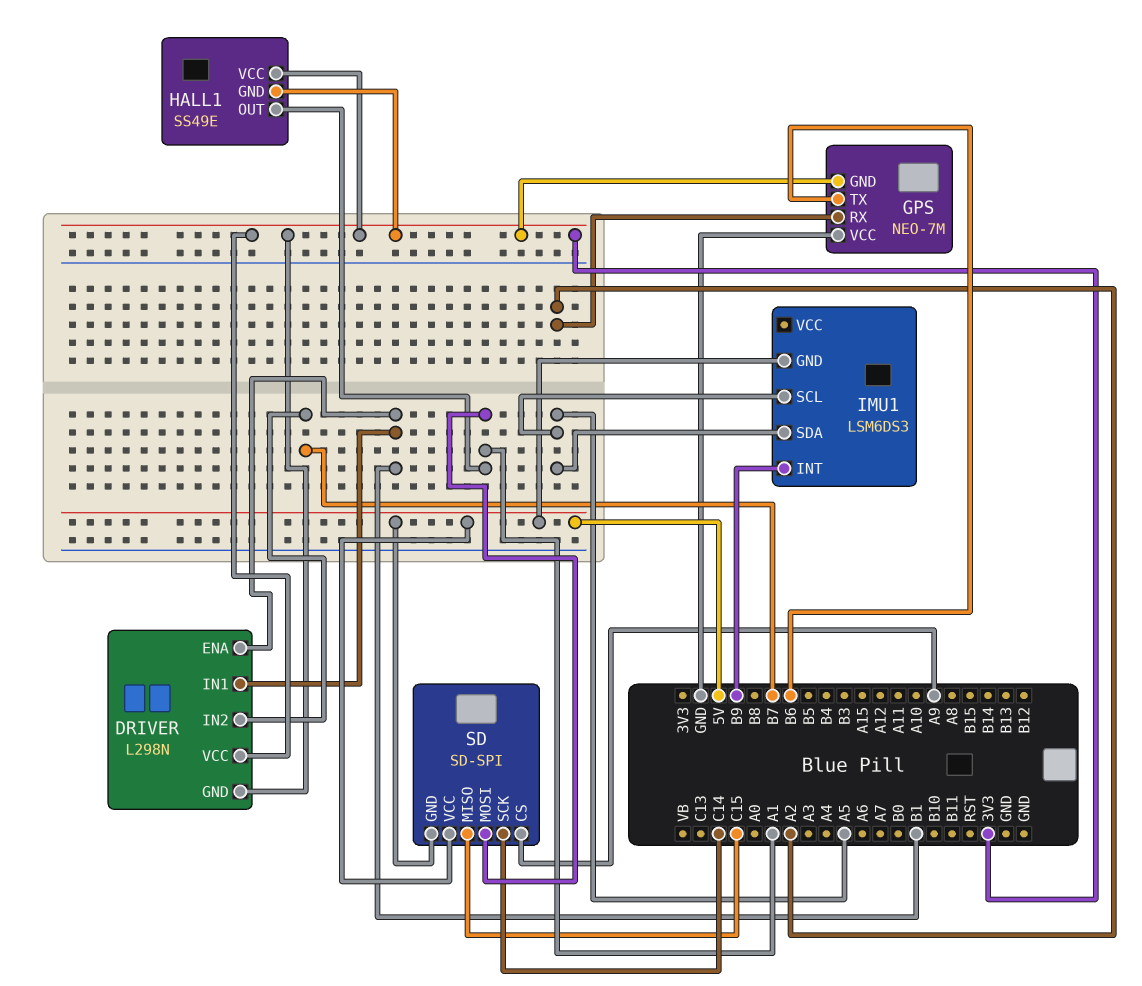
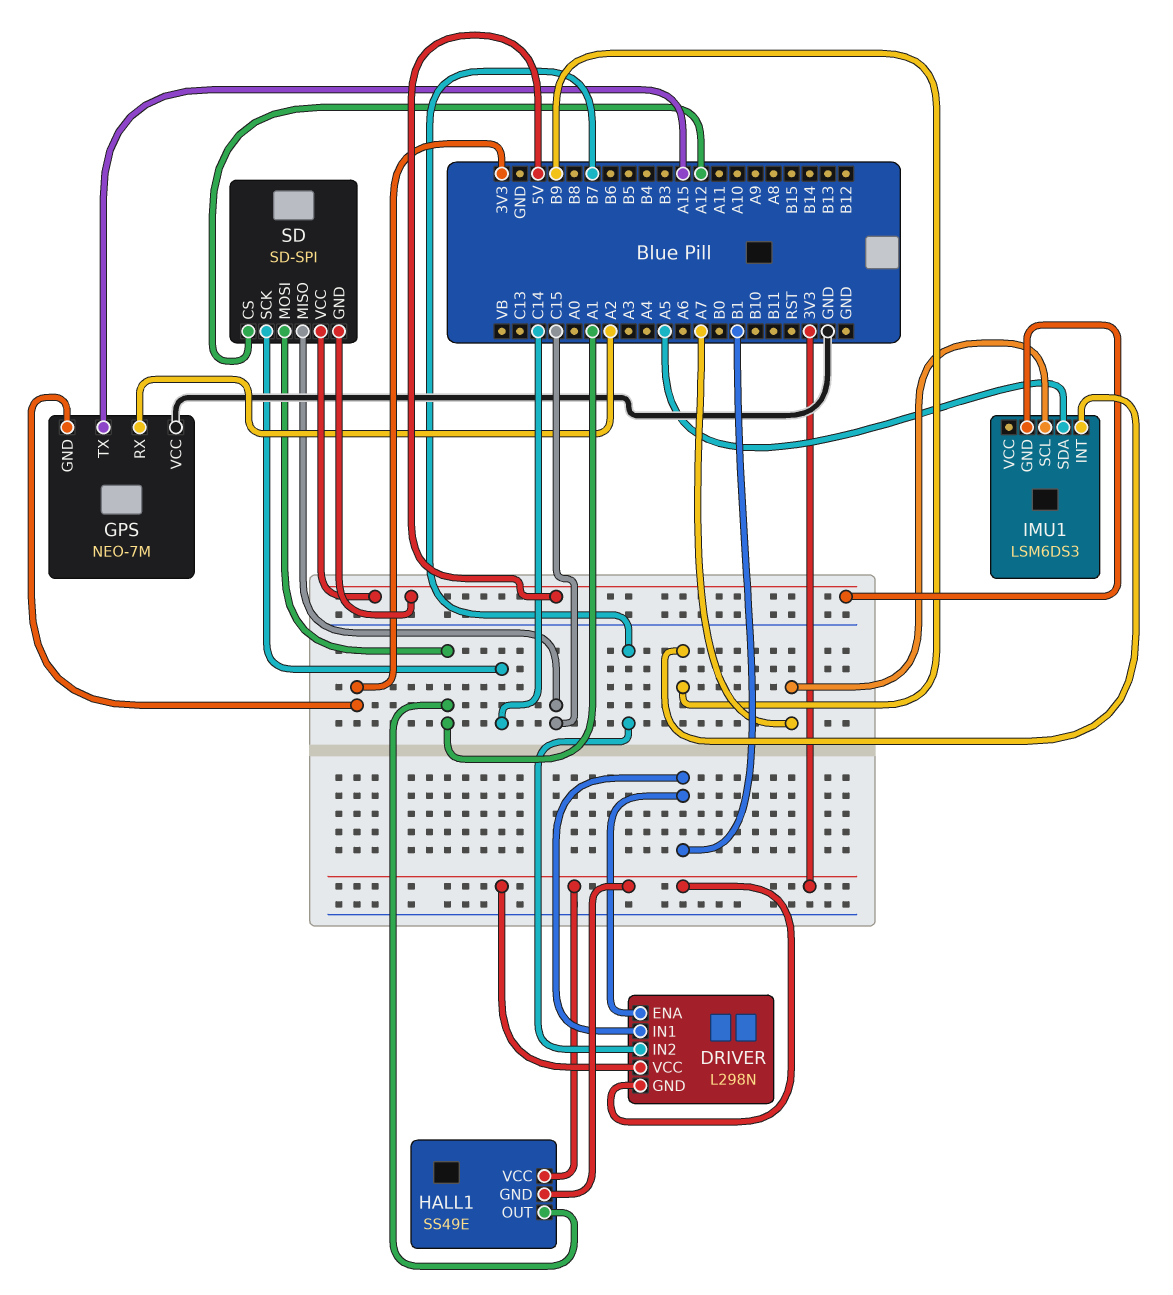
GPS pin TX: B6 -> A15
IMU1 pin SCL: A5 -> A7
SD pin CS: A9 -> A12

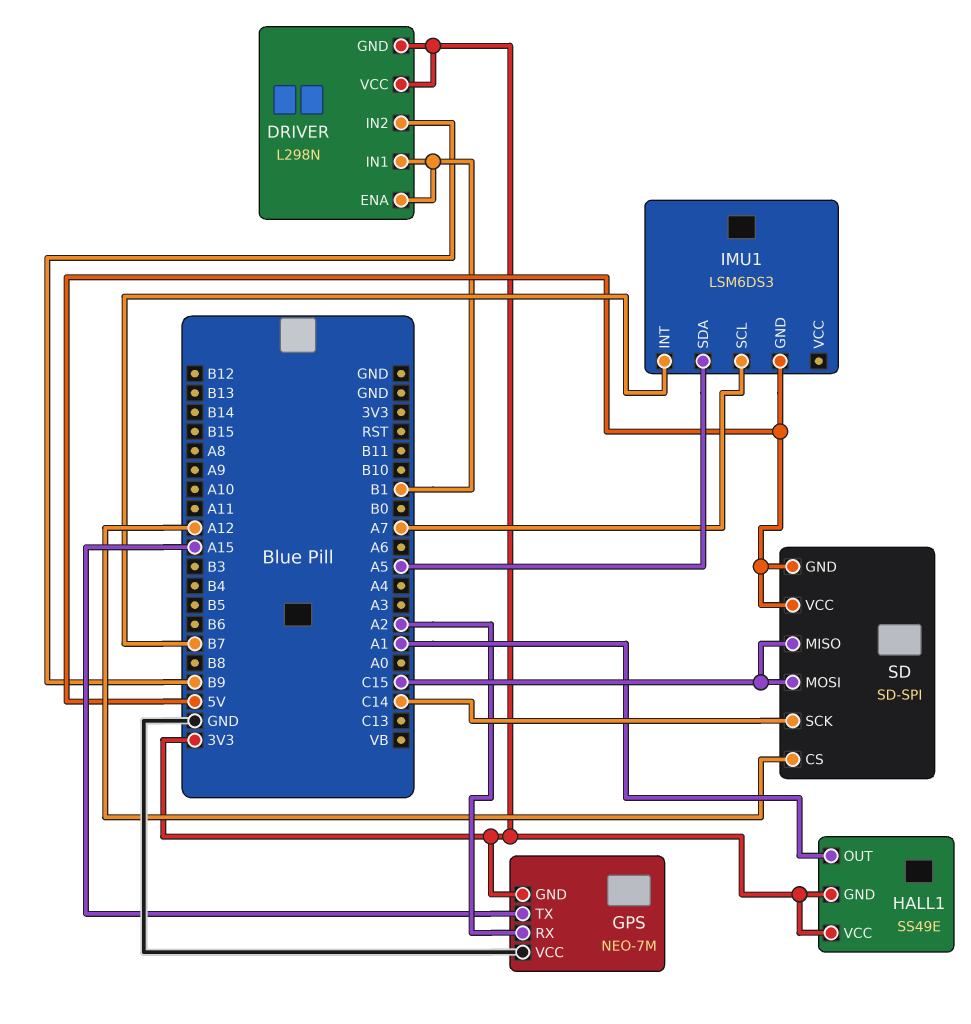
DRIVER pin IN2: B7 -> B9
IMU1 pin INT: B9 -> B7
SD pin MOSI: A1 -> C15

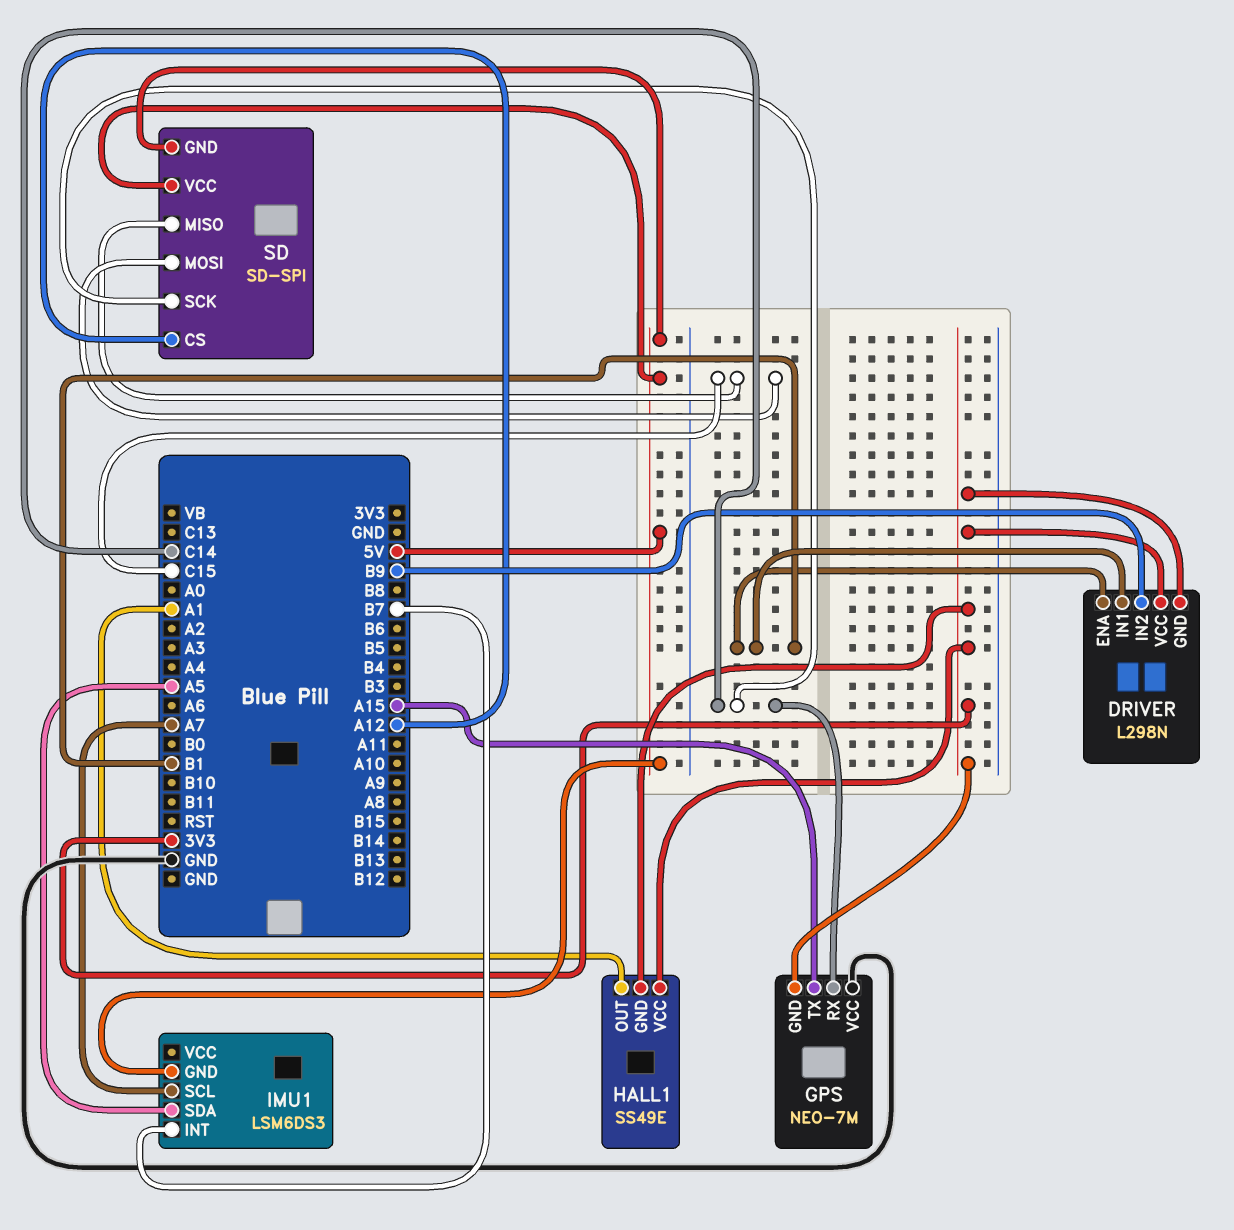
GPS pin RX: A2 -> C14

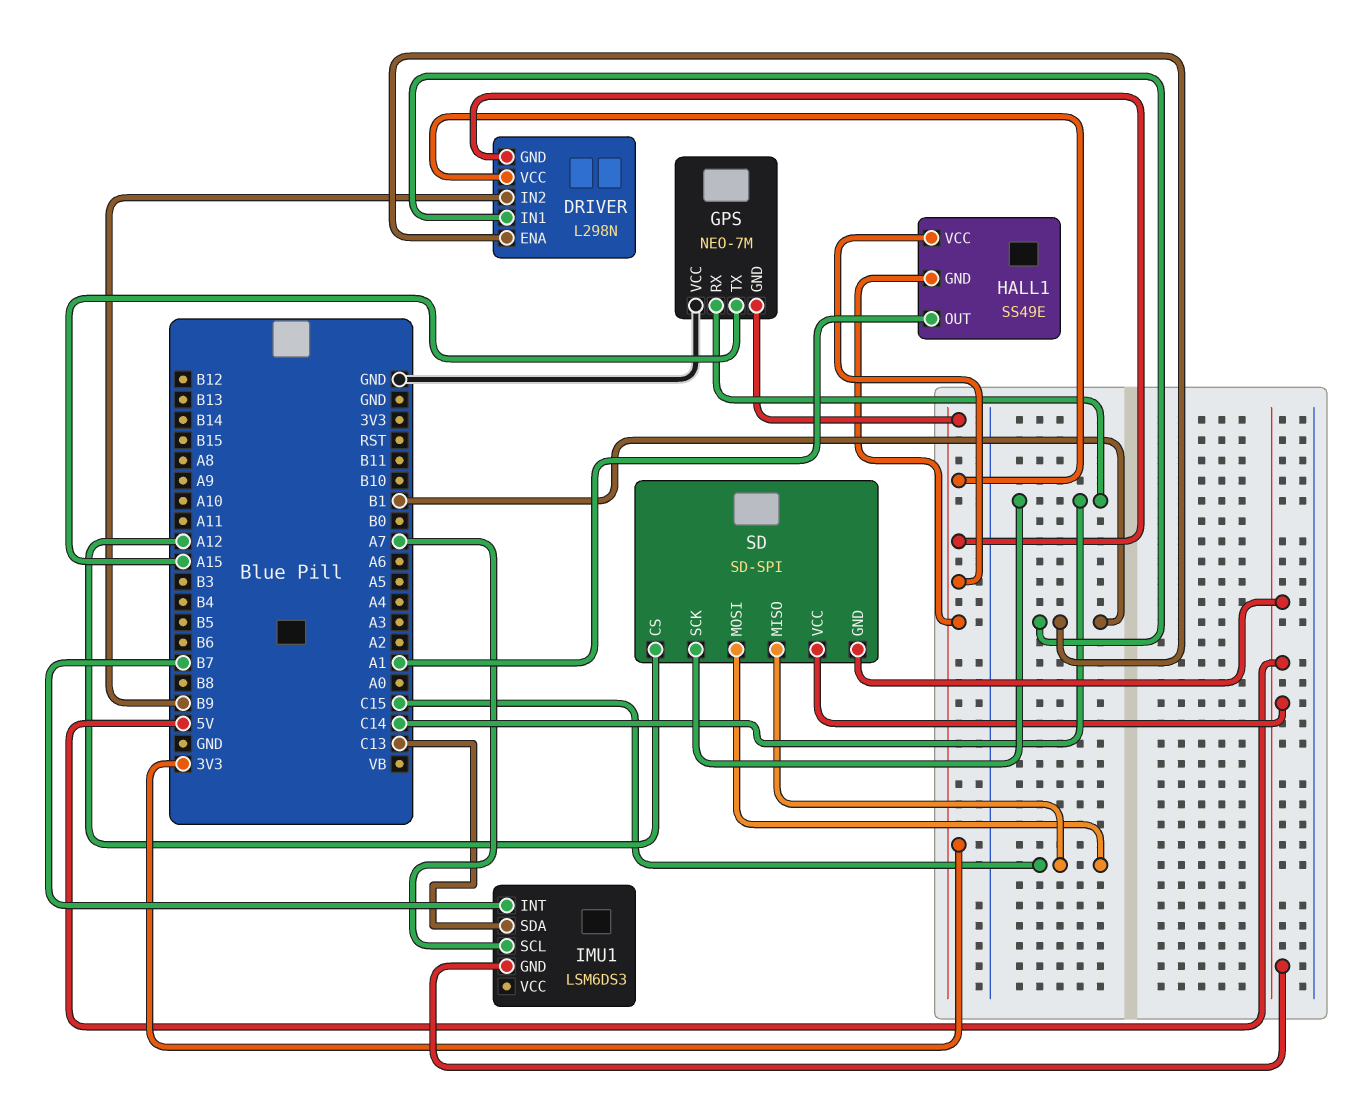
IMU1 pin SDA: A5 -> C13

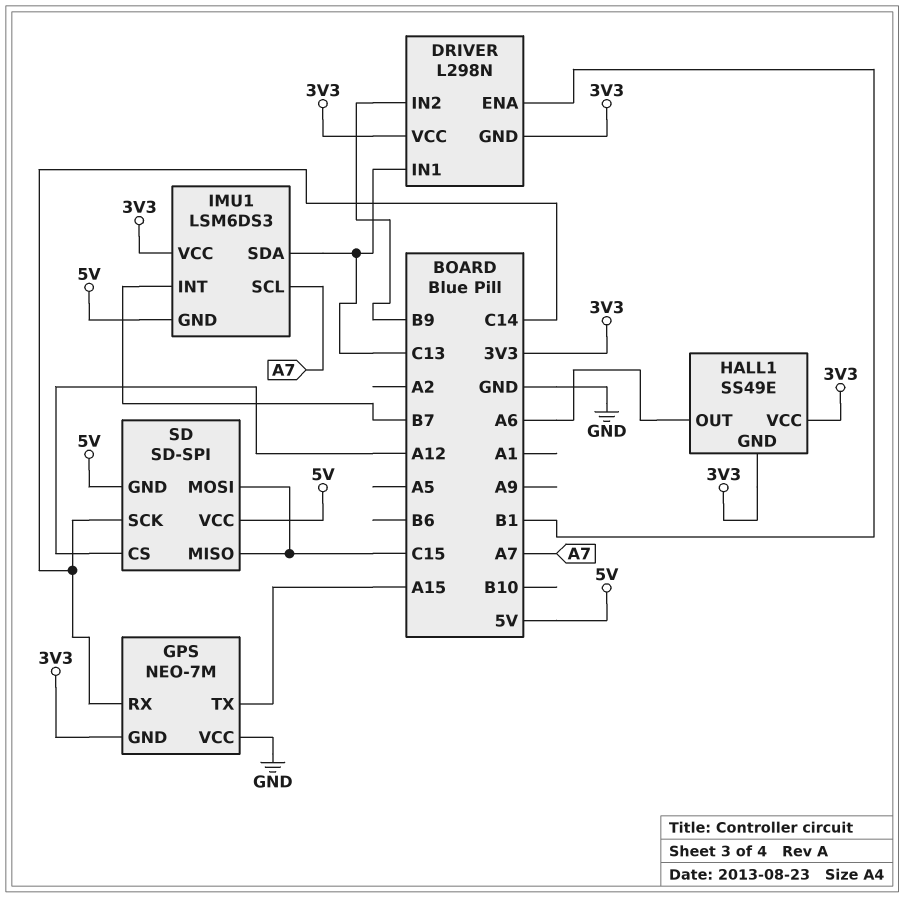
DRIVER pin IN1: B1 -> C13
HALL1 pin OUT: A1 -> A6
IMU1 pin VCC: none -> 3V3

